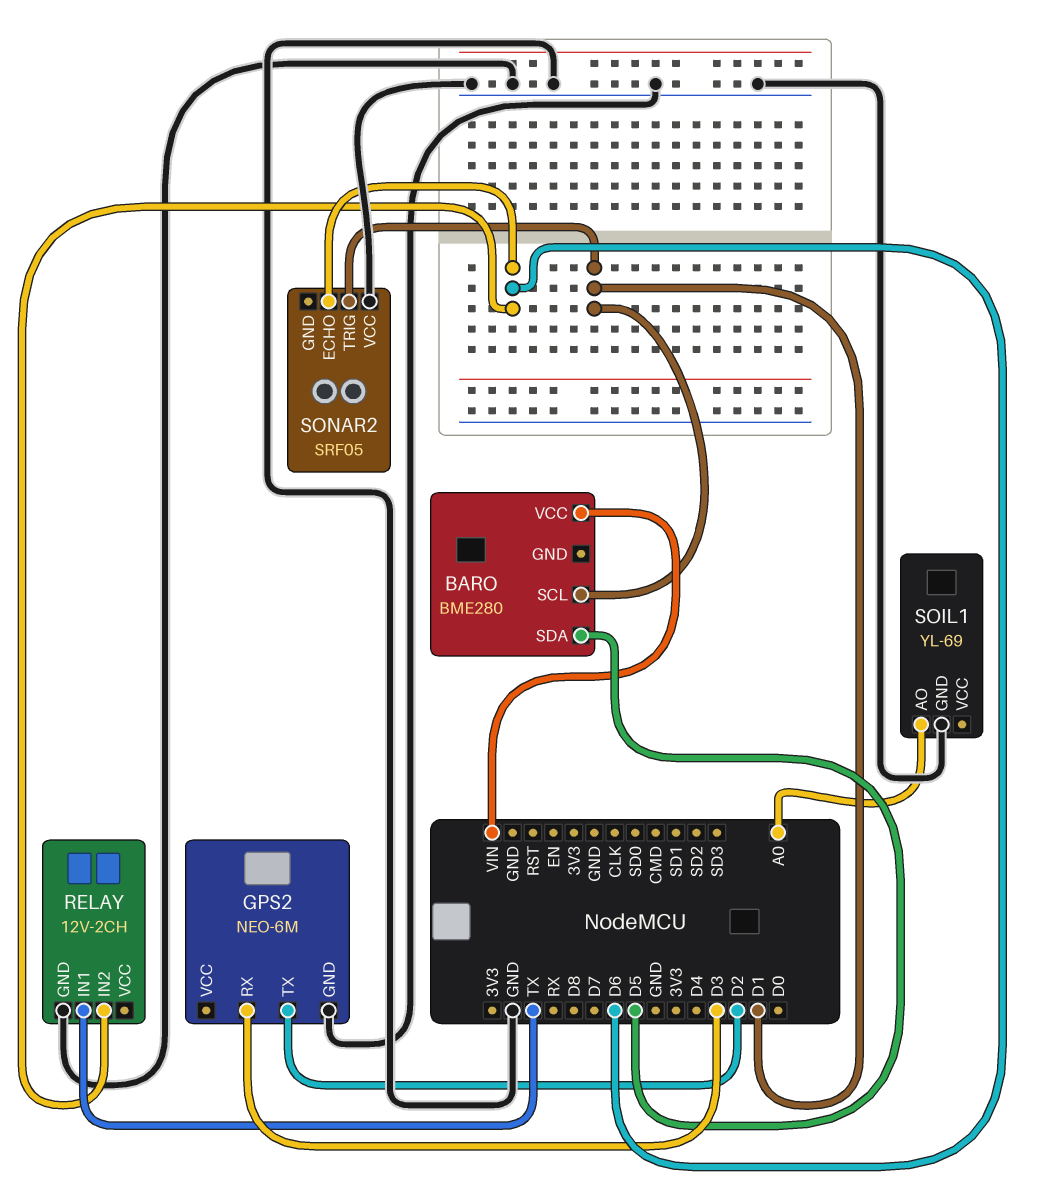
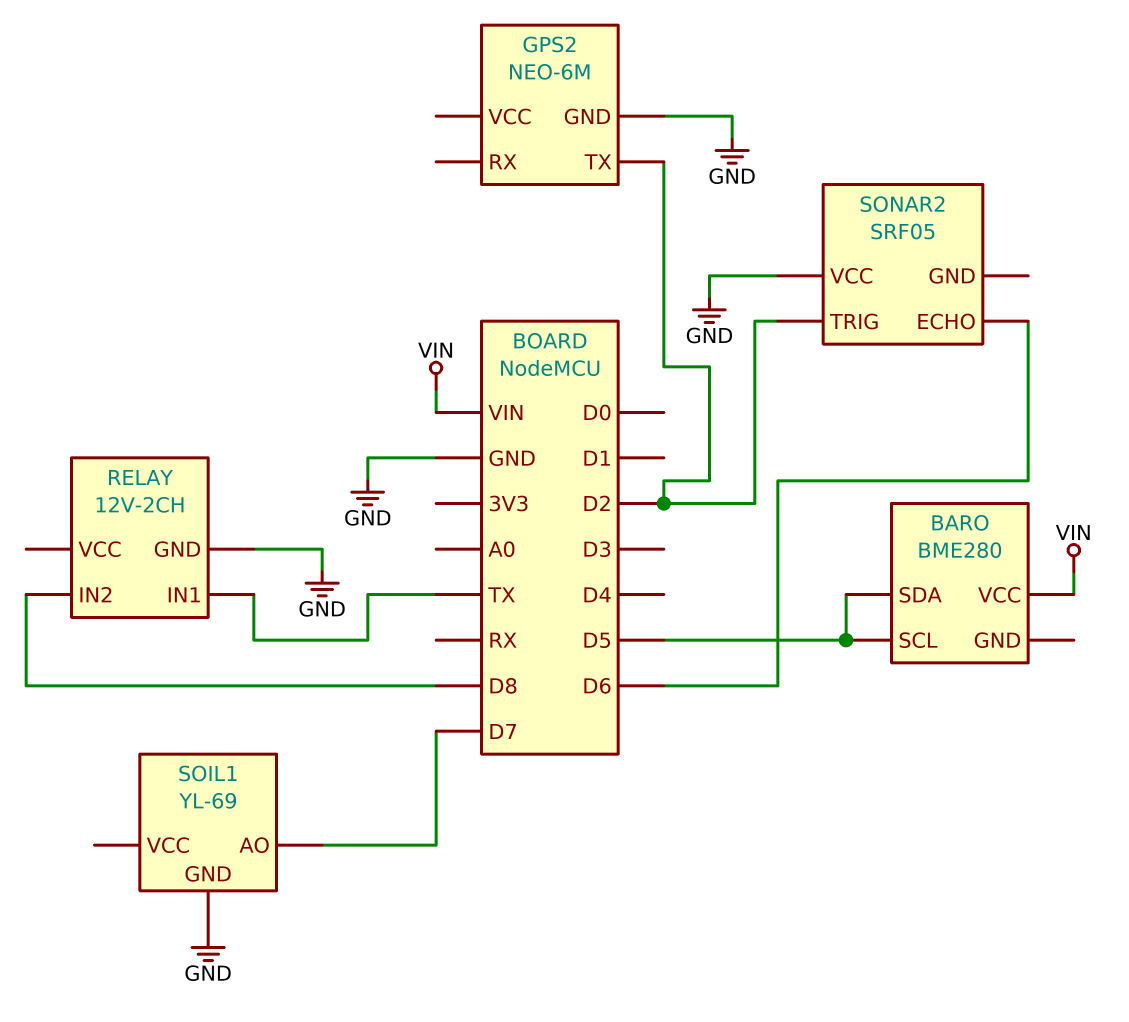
BARO pin SCL: D1 -> D5
GPS2 pin RX: D3 -> none
RELAY pin IN2: D6 -> D8
SOIL1 pin AO: A0 -> D7
SONAR2 pin TRIG: D1 -> D2

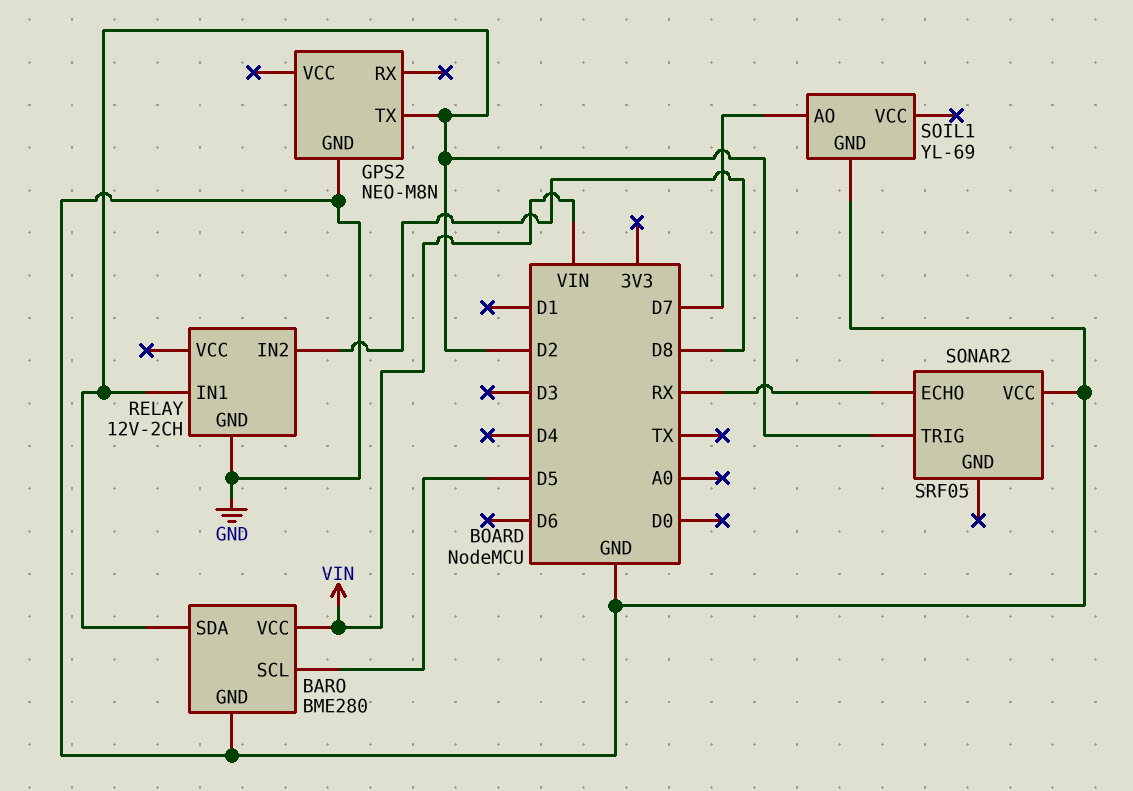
BARO pin GND: none -> GND
BARO pin SDA: D5 -> D2
GPS2: NEO-6M -> NEO-M8N
RELAY pin IN1: TX -> D2
SONAR2 pin ECHO: D6 -> RX

